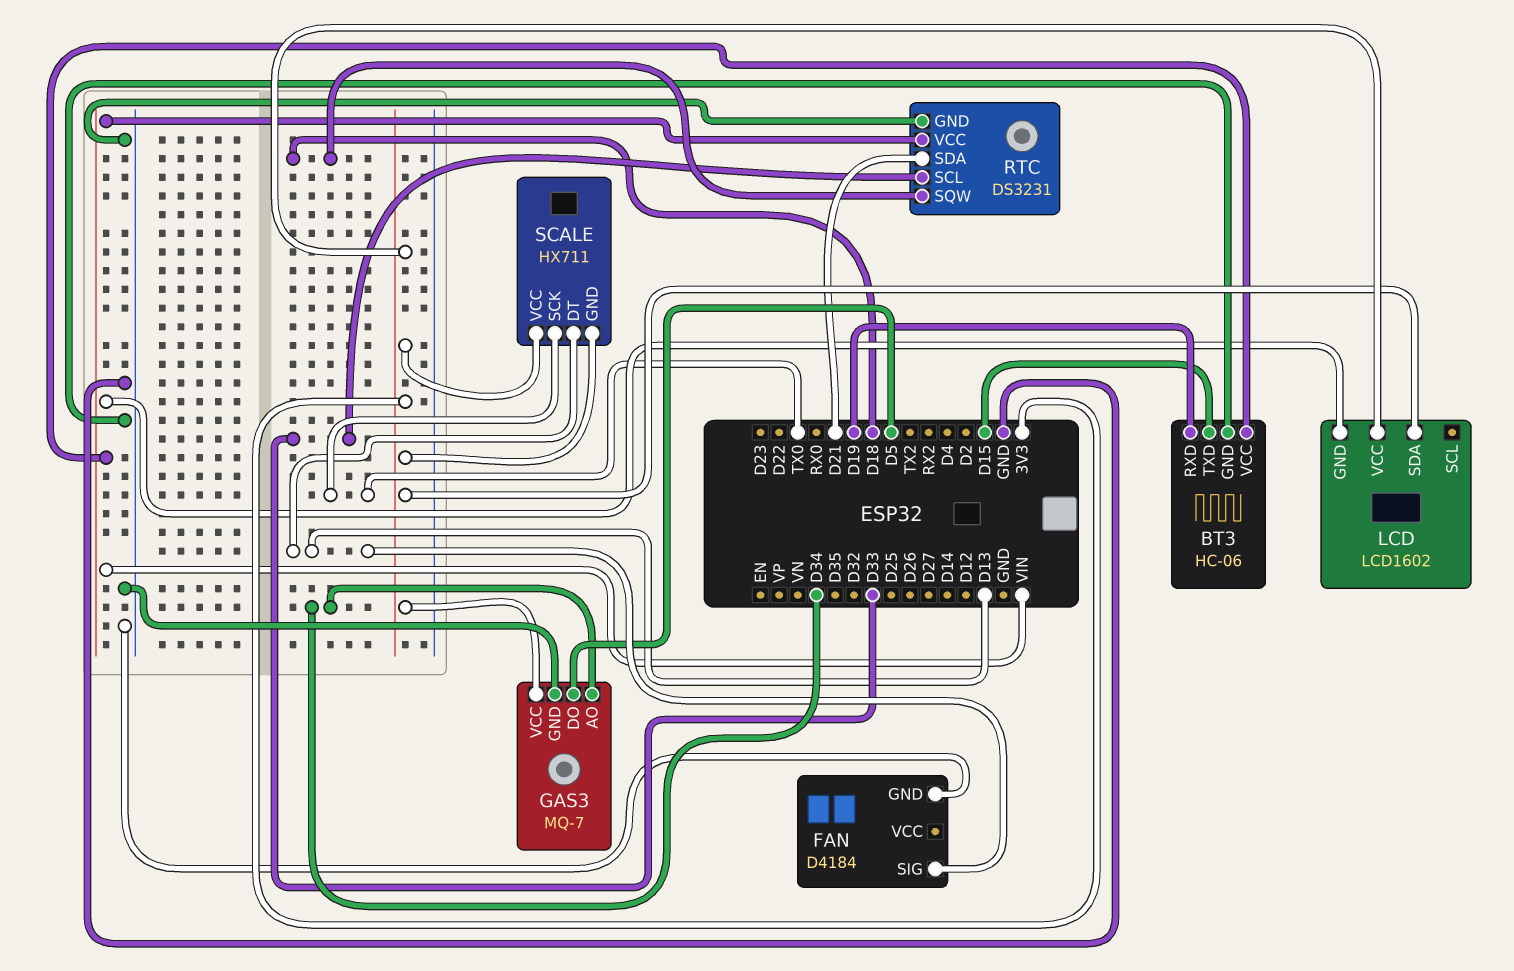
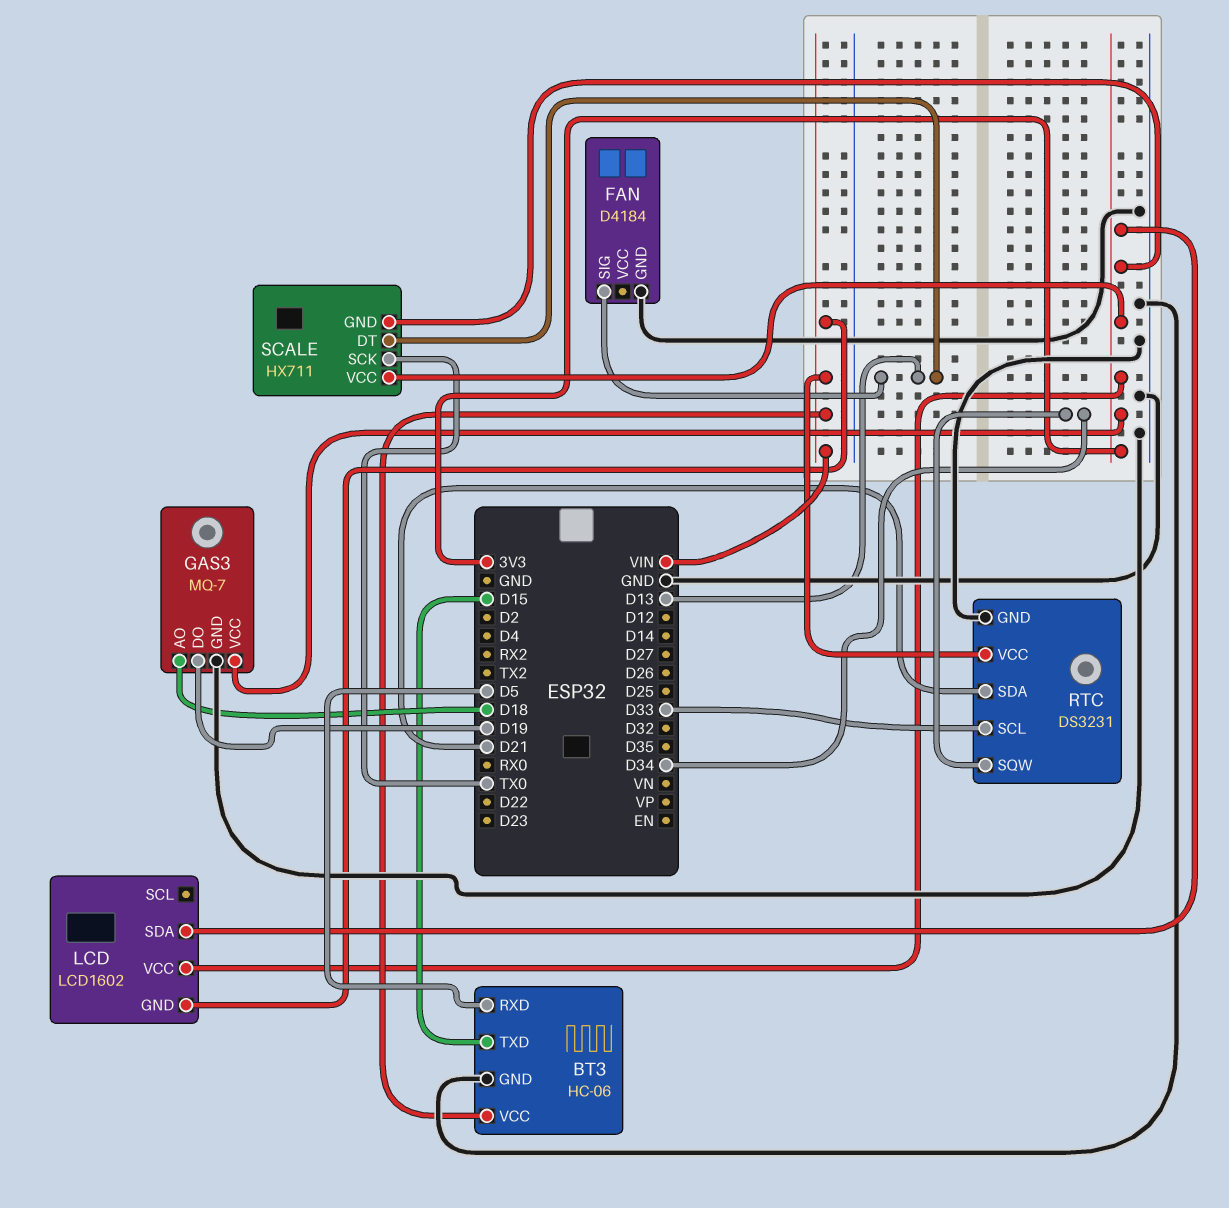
BT3 pin RXD: D19 -> D5
GAS3 pin AO: D34 -> D18
GAS3 pin DO: D5 -> D19
RTC pin SQW: D18 -> D34

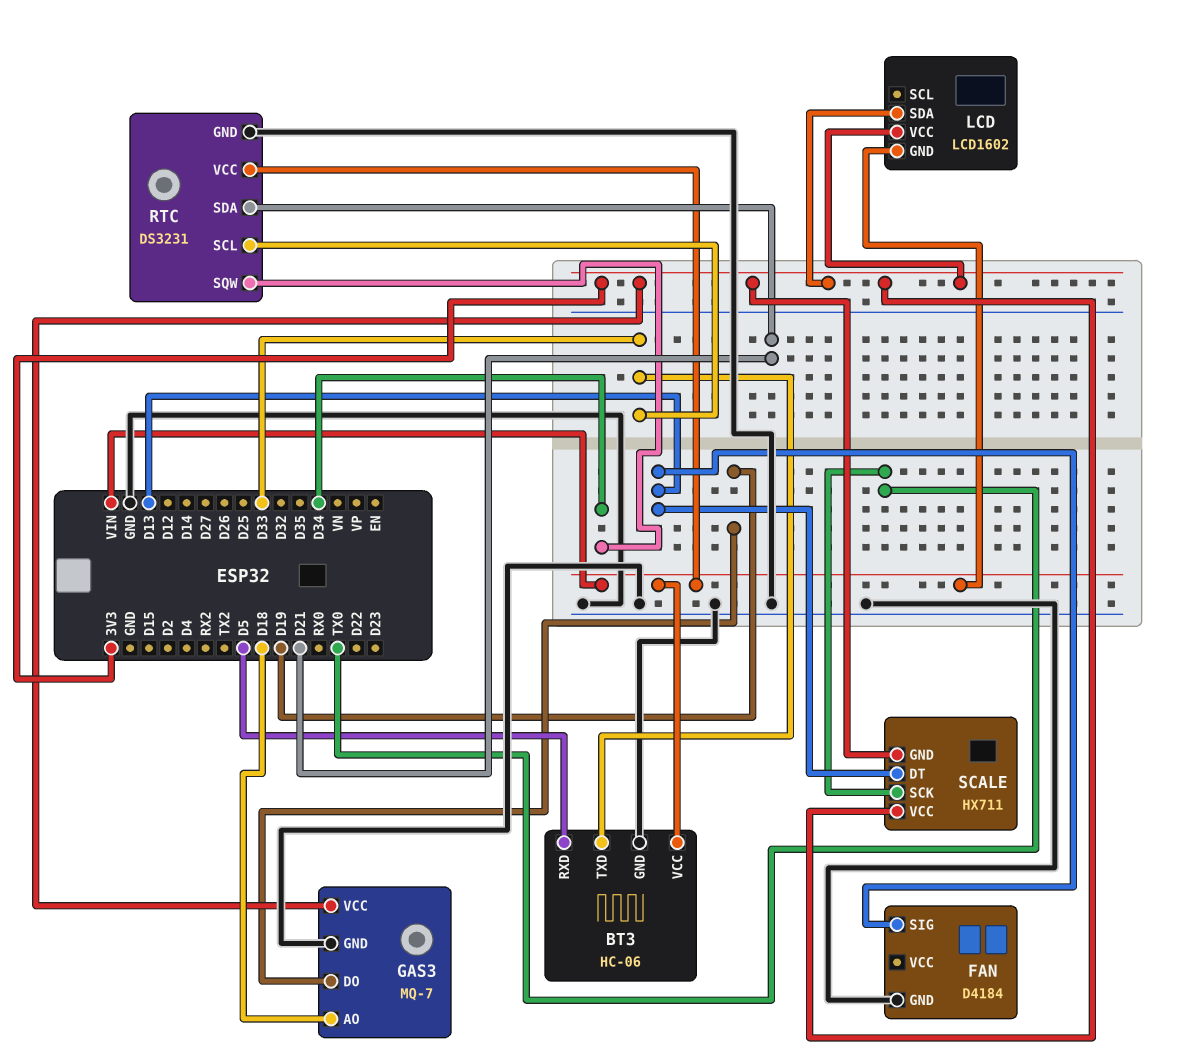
BT3 pin TXD: D15 -> D33

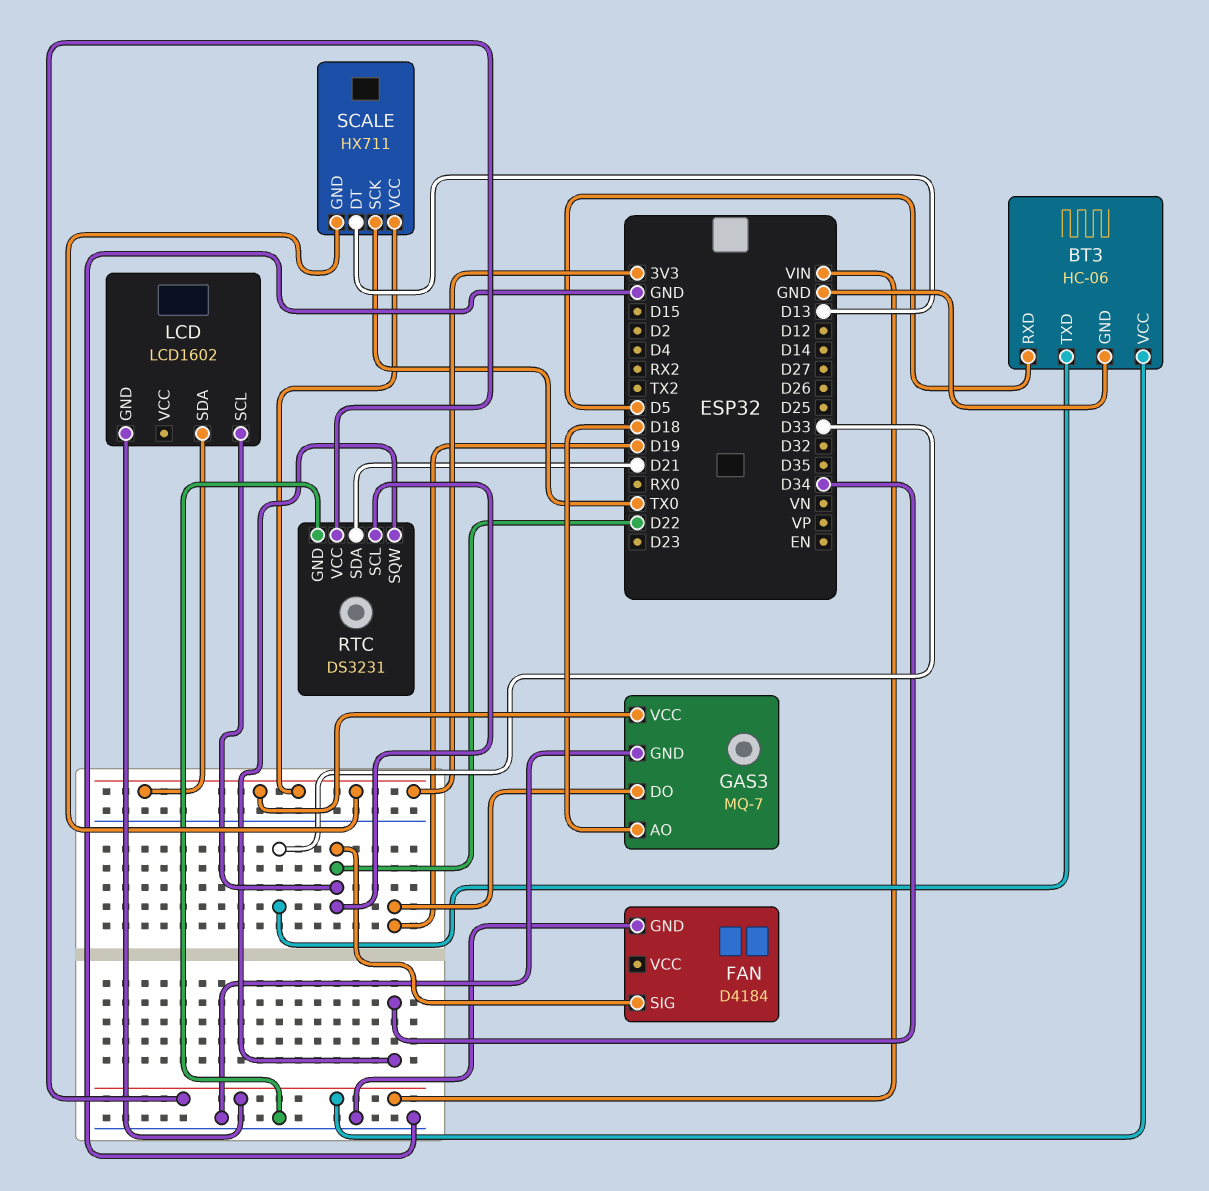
FAN pin SIG: D13 -> D22
LCD pin SCL: none -> D22
LCD pin VCC: 3V3 -> none
RTC pin SCL: D33 -> D22

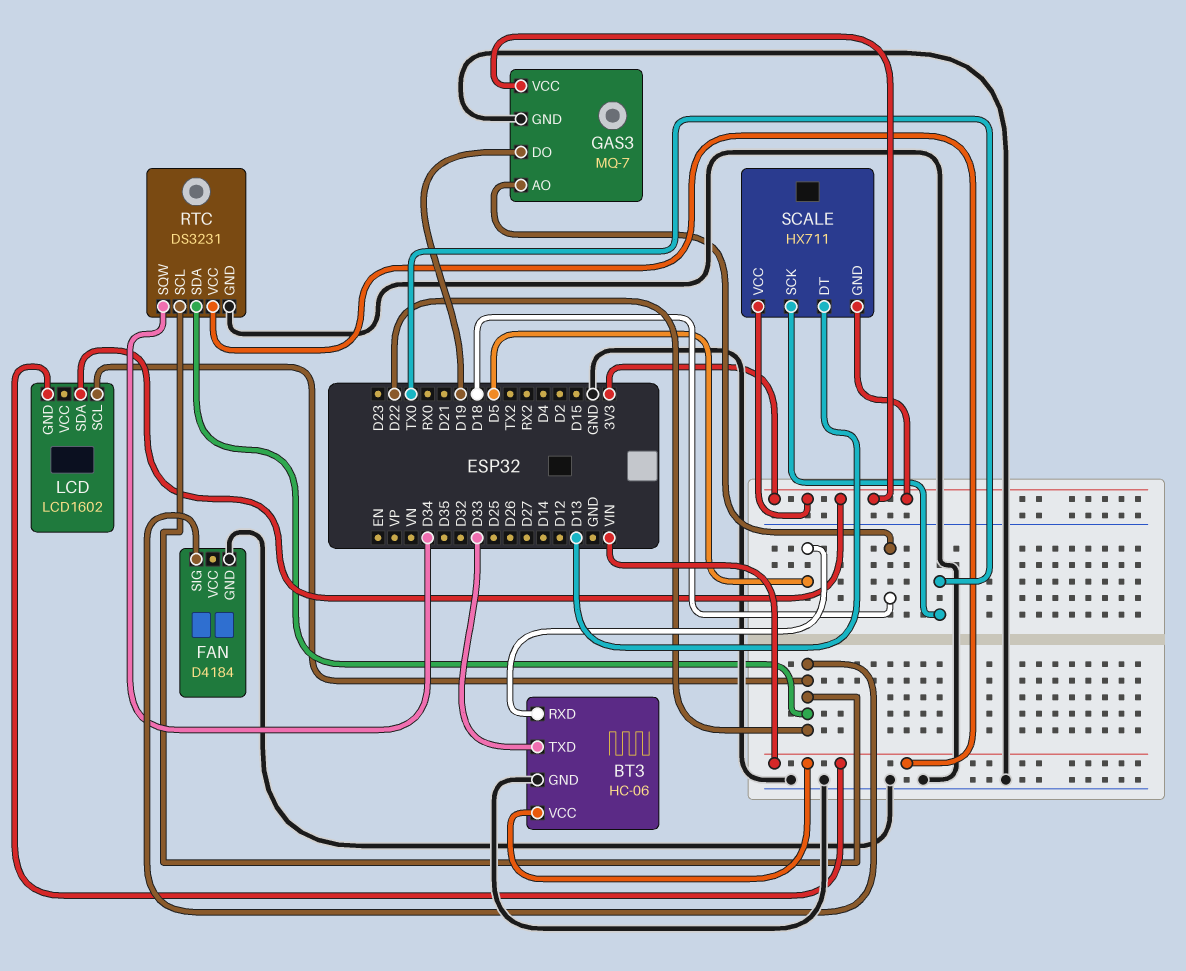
RTC pin SDA: D21 -> D22

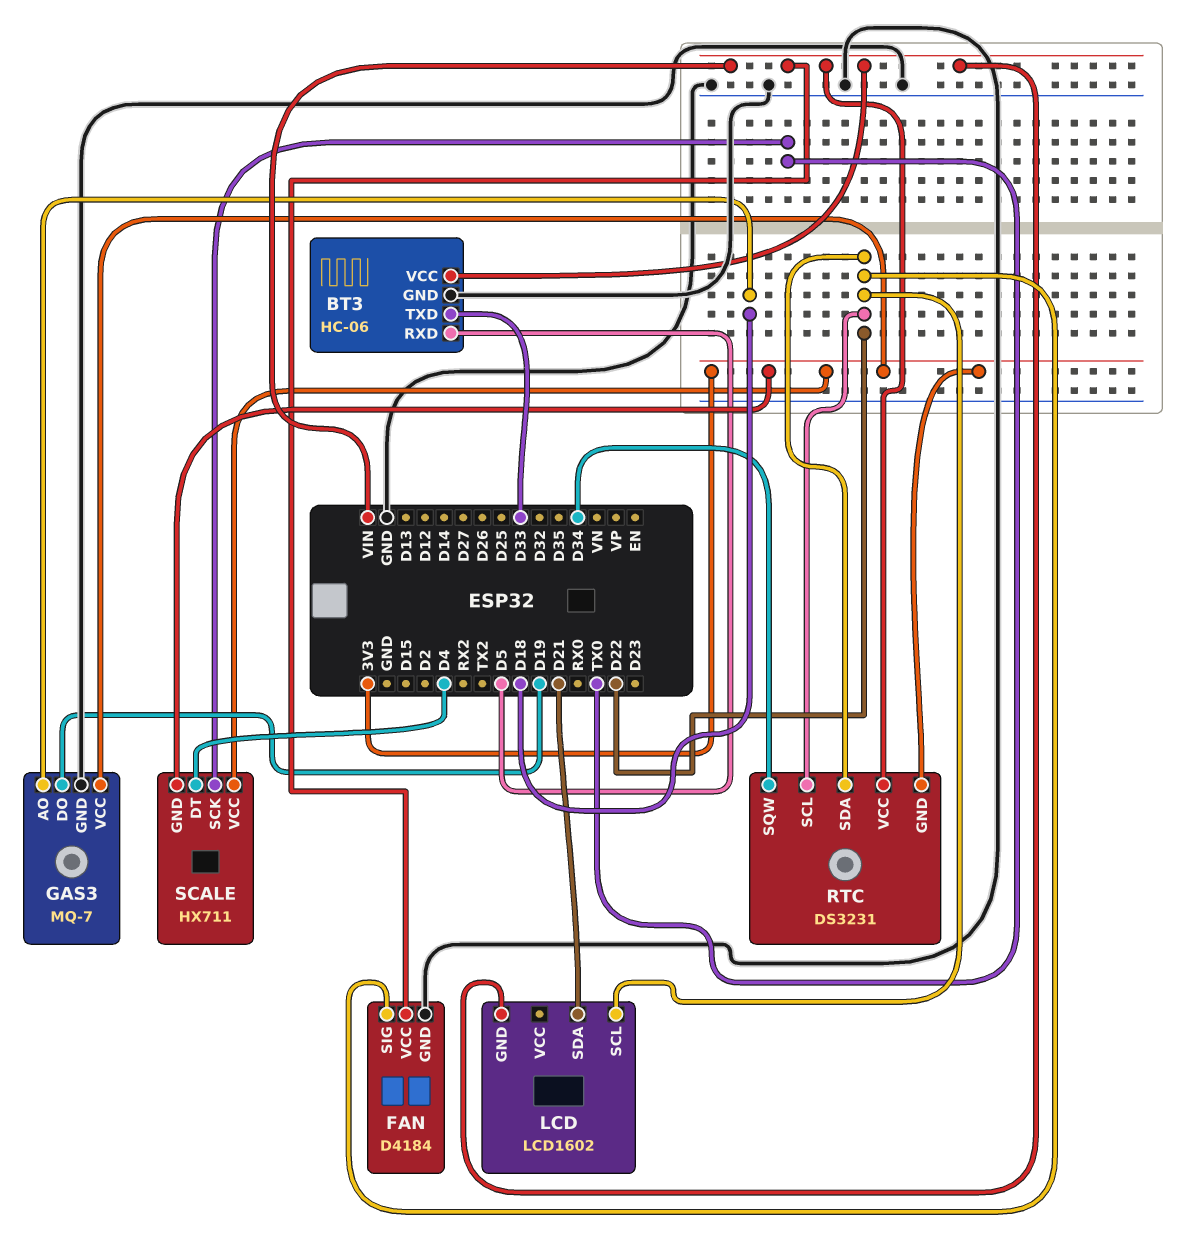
FAN pin VCC: none -> VIN
LCD pin SDA: 3V3 -> D21
RTC pin GND: GND -> 3V3
SCALE pin DT: D13 -> D4

